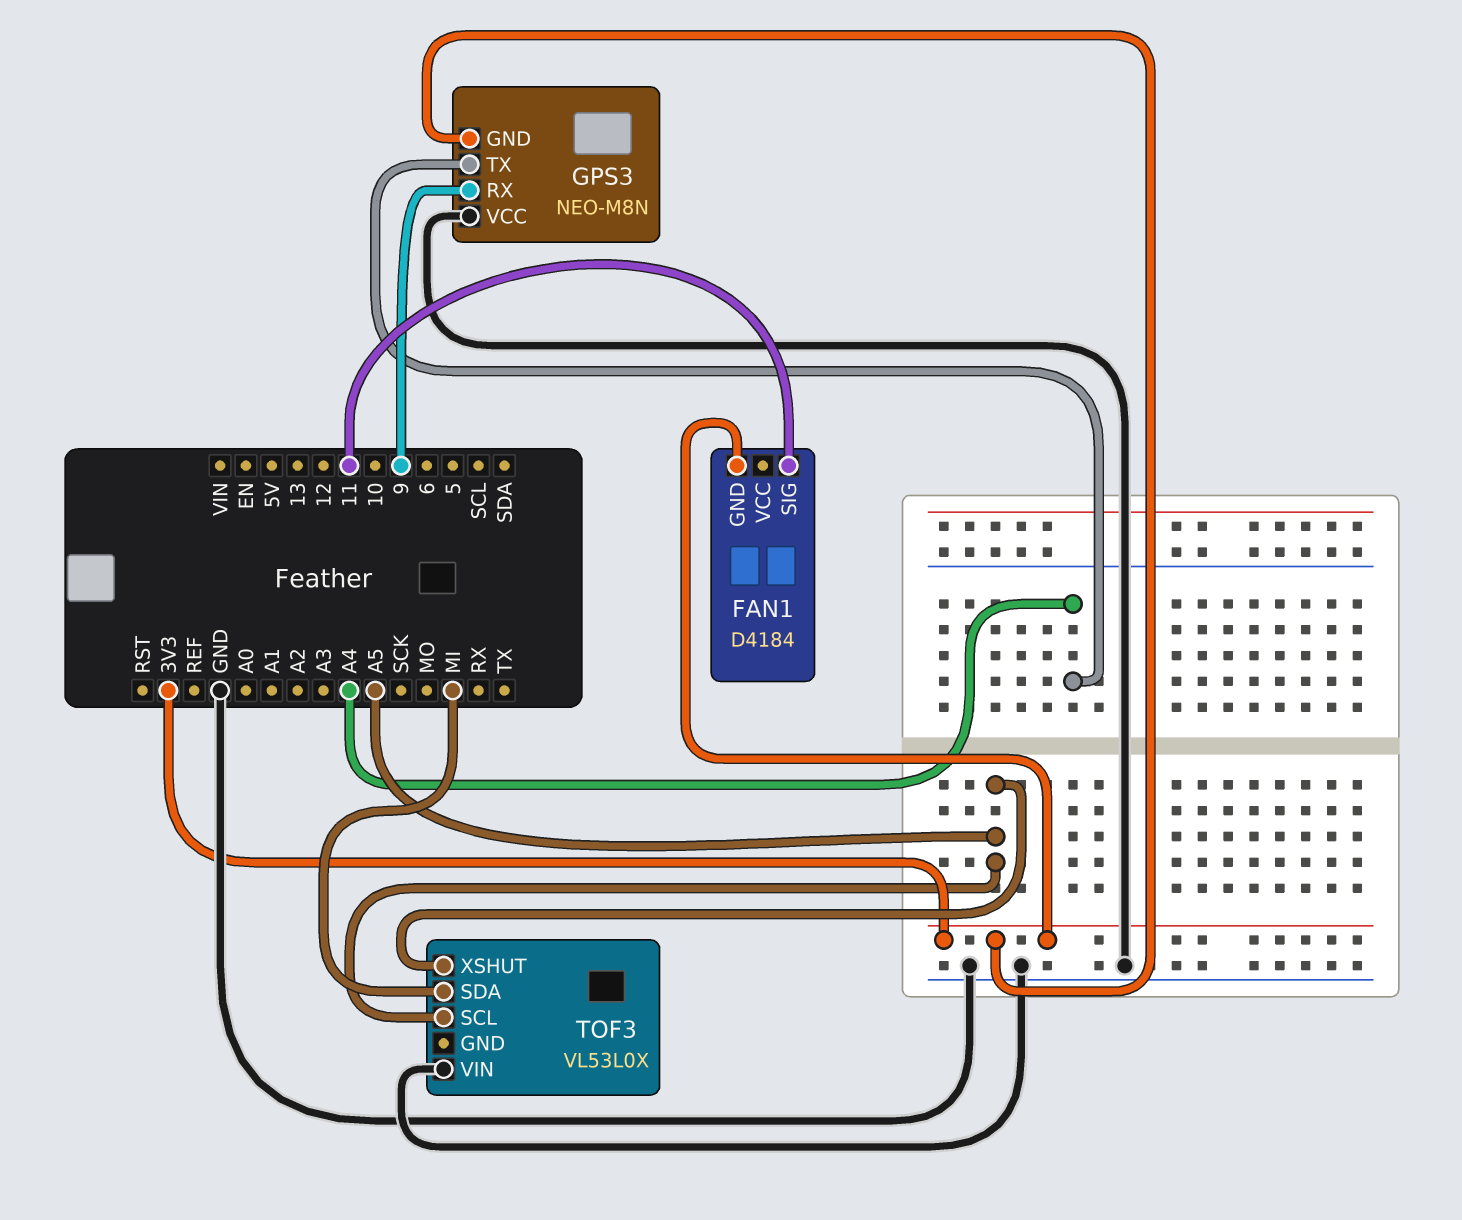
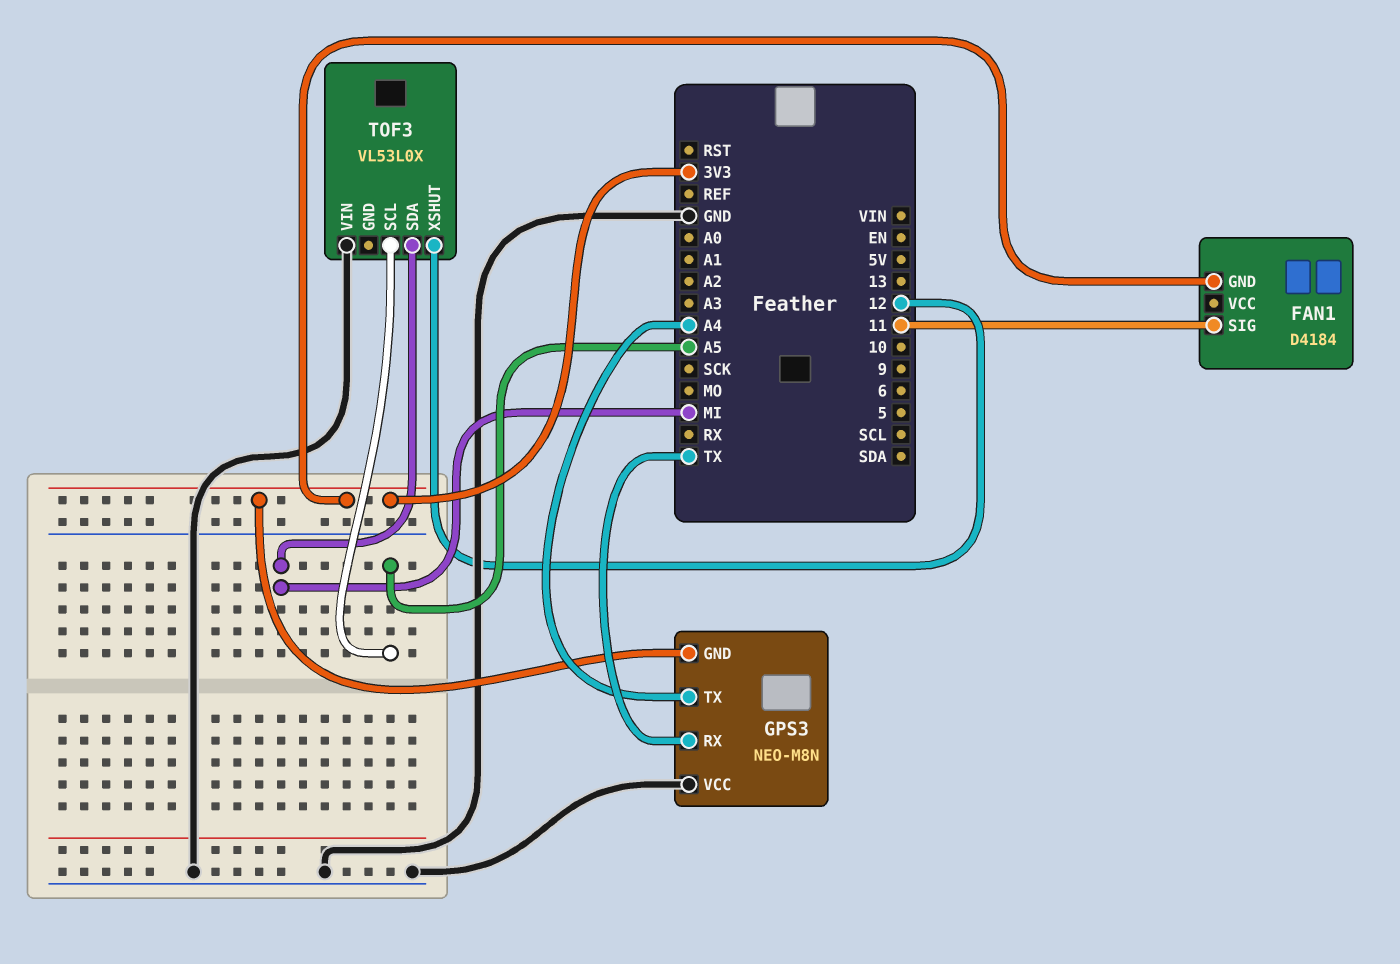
GPS3 pin RX: 9 -> TX
TOF3 pin XSHUT: A5 -> 12

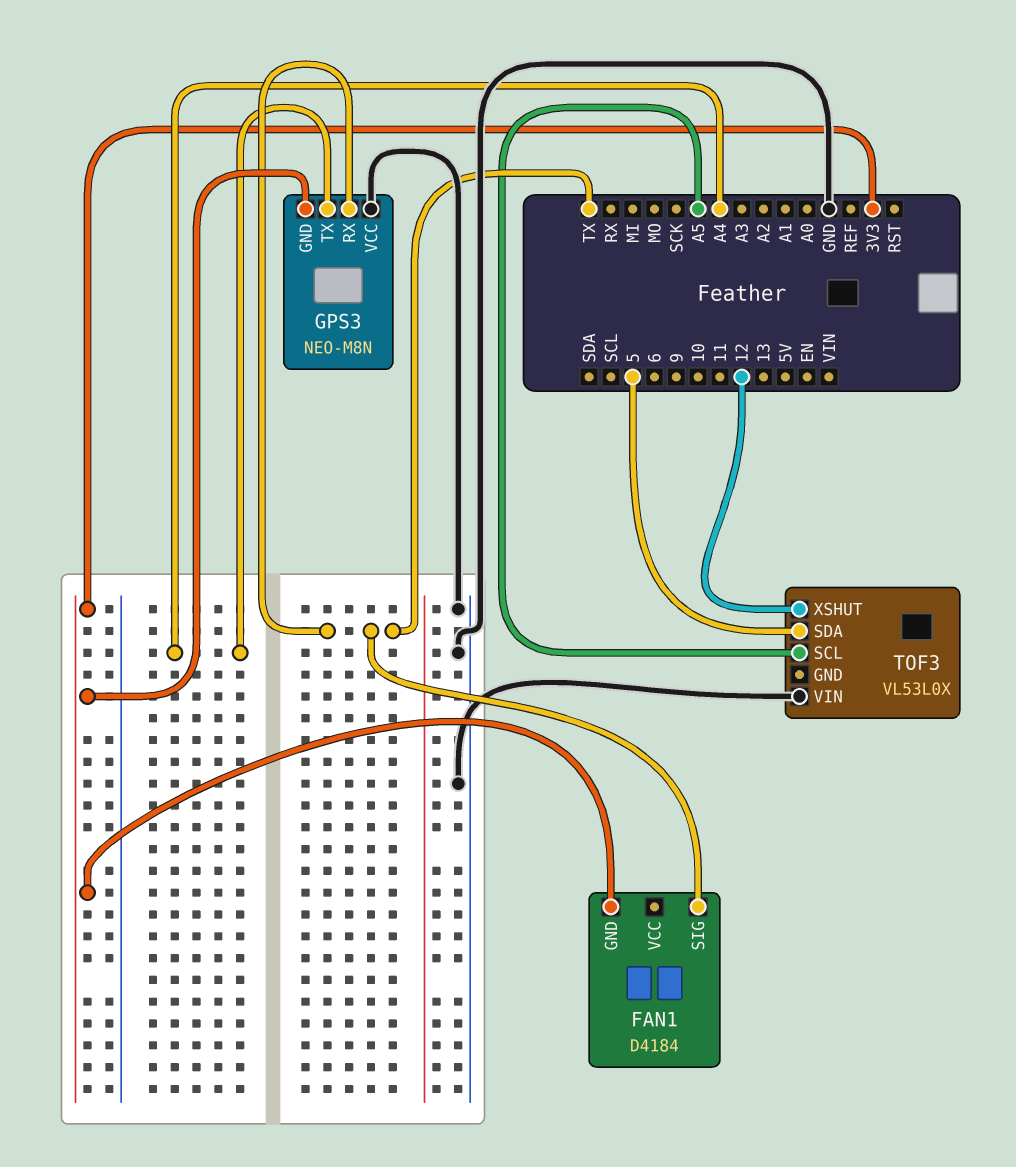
FAN1 pin SIG: 11 -> TX
TOF3 pin SDA: MI -> 5

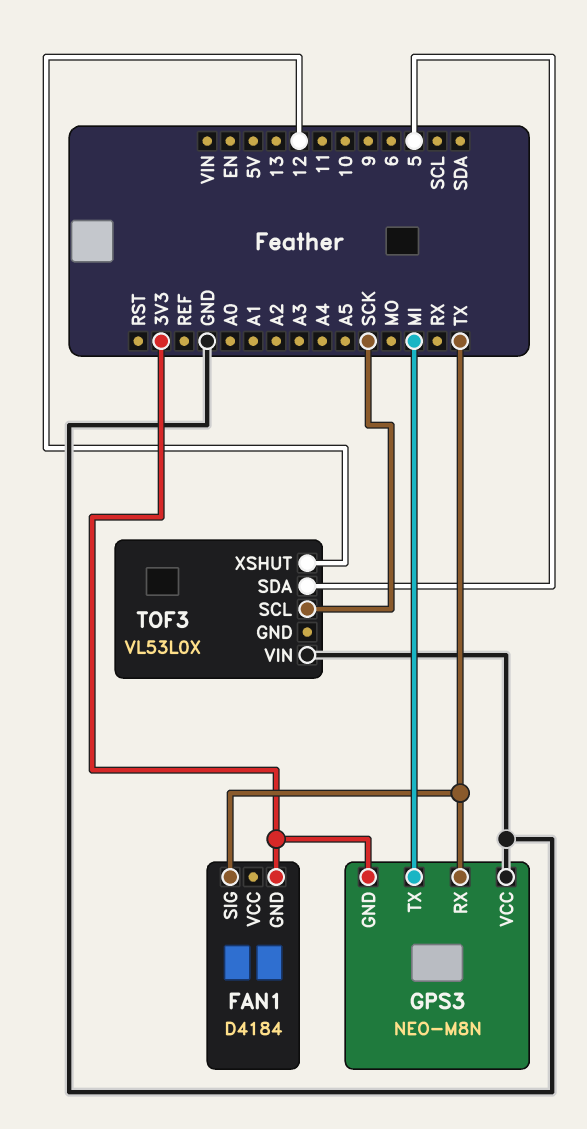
GPS3 pin TX: A4 -> MI
TOF3 pin SCL: A5 -> SCK

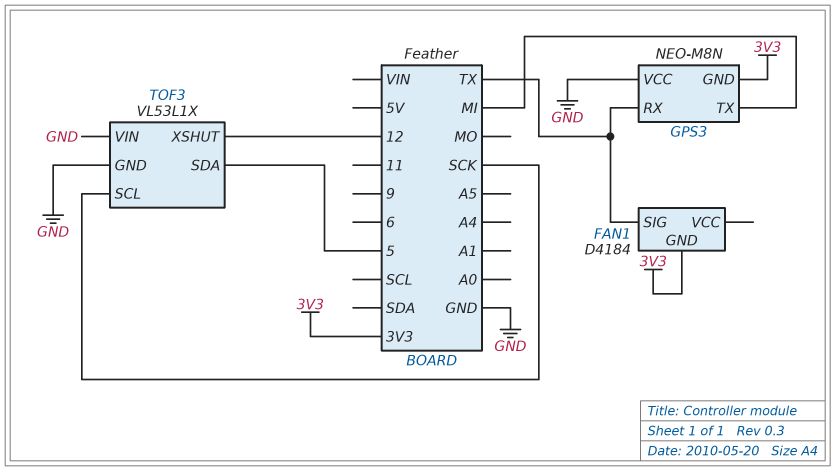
TOF3: VL53L0X -> VL53L1X
TOF3 pin GND: none -> GND

